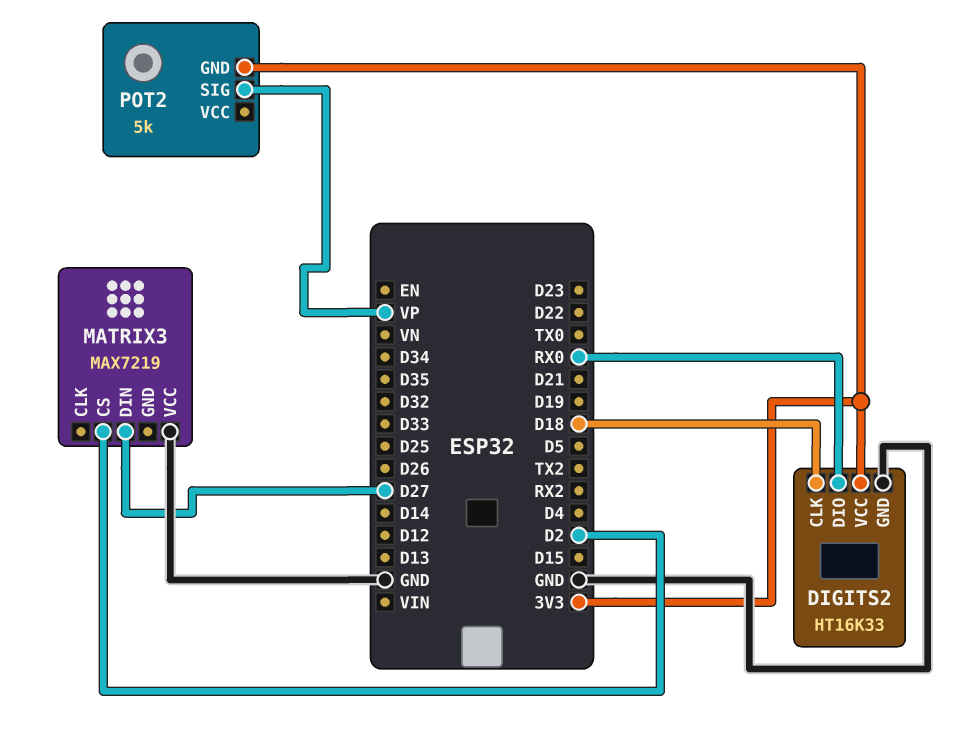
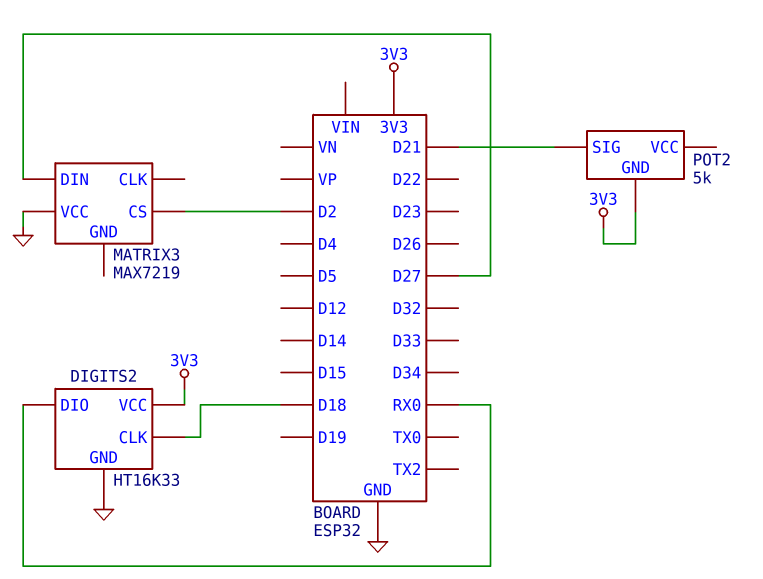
POT2 pin SIG: VP -> D21

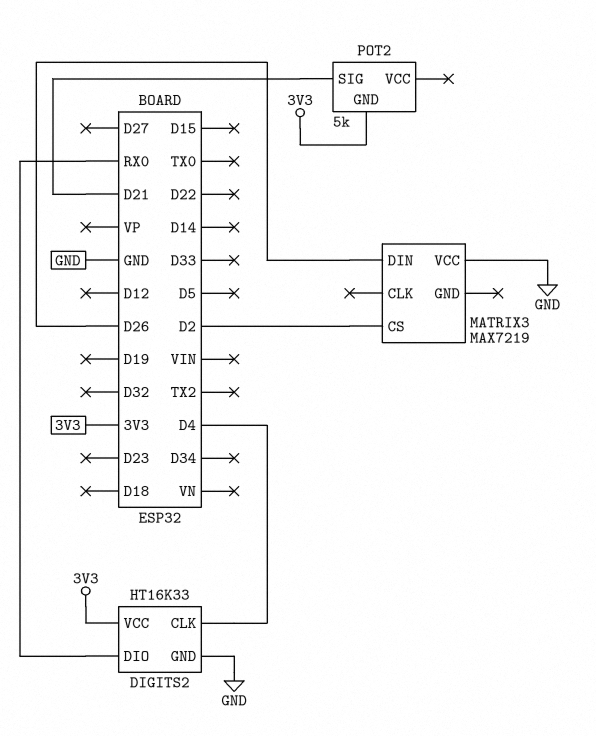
DIGITS2 pin CLK: D18 -> D4
MATRIX3 pin DIN: D27 -> D26

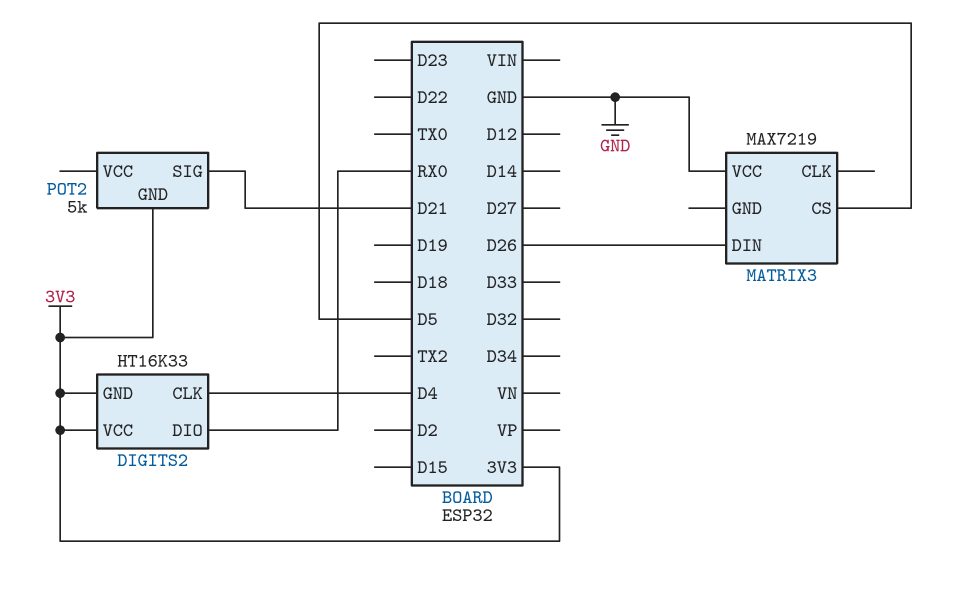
DIGITS2 pin GND: GND -> 3V3
MATRIX3 pin CS: D2 -> D5

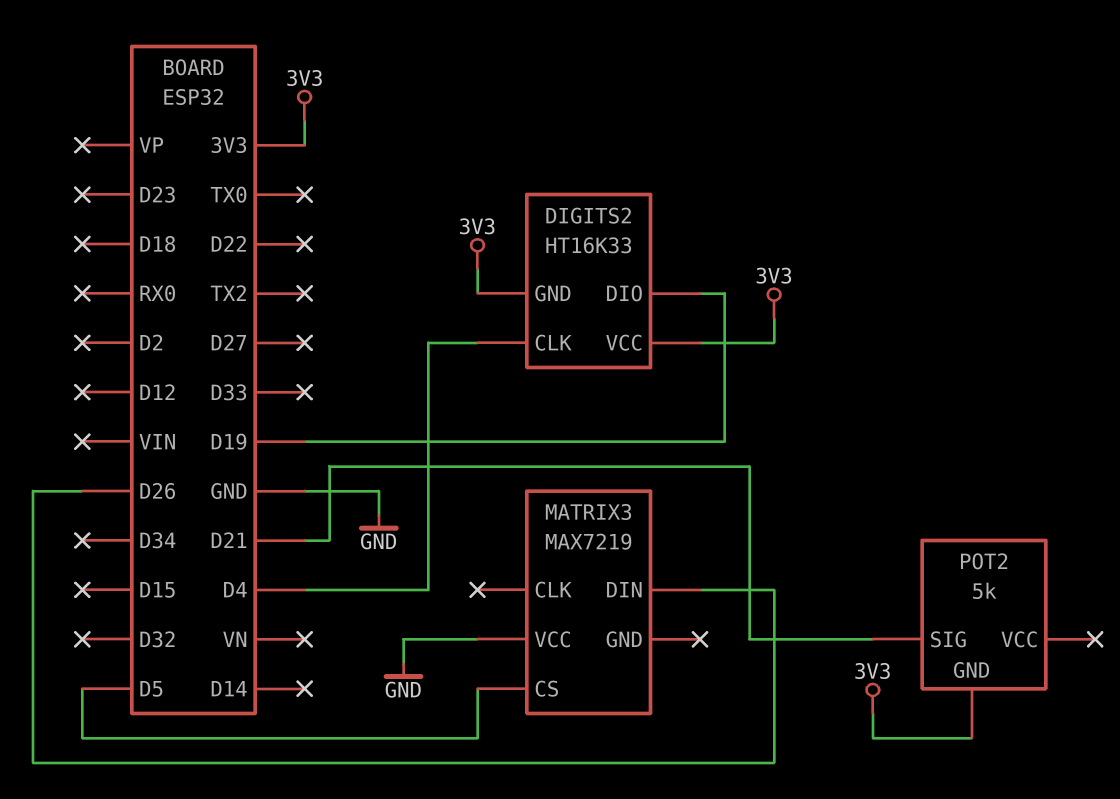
DIGITS2 pin DIO: RX0 -> D19

